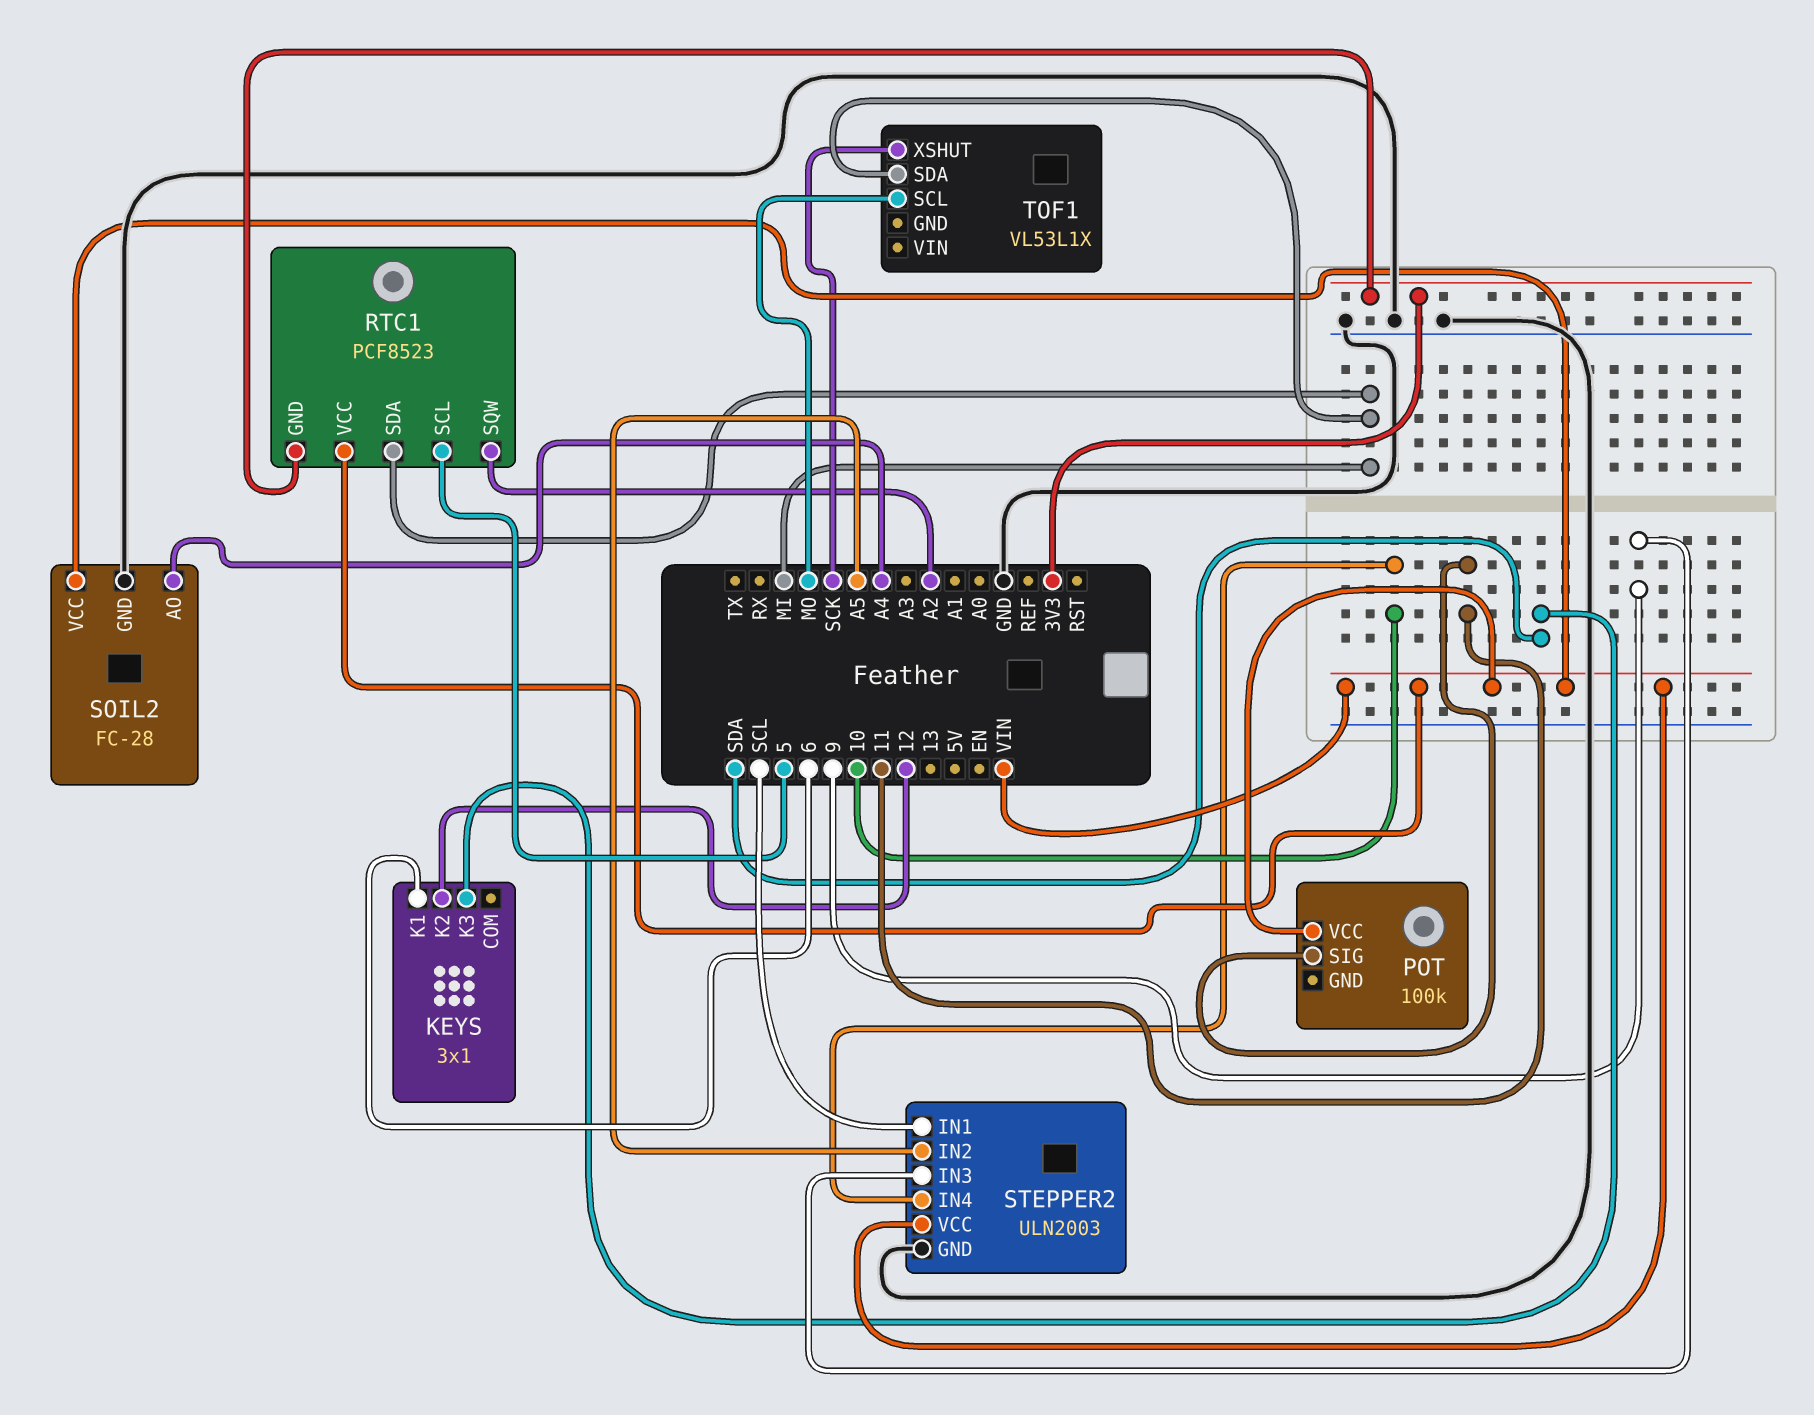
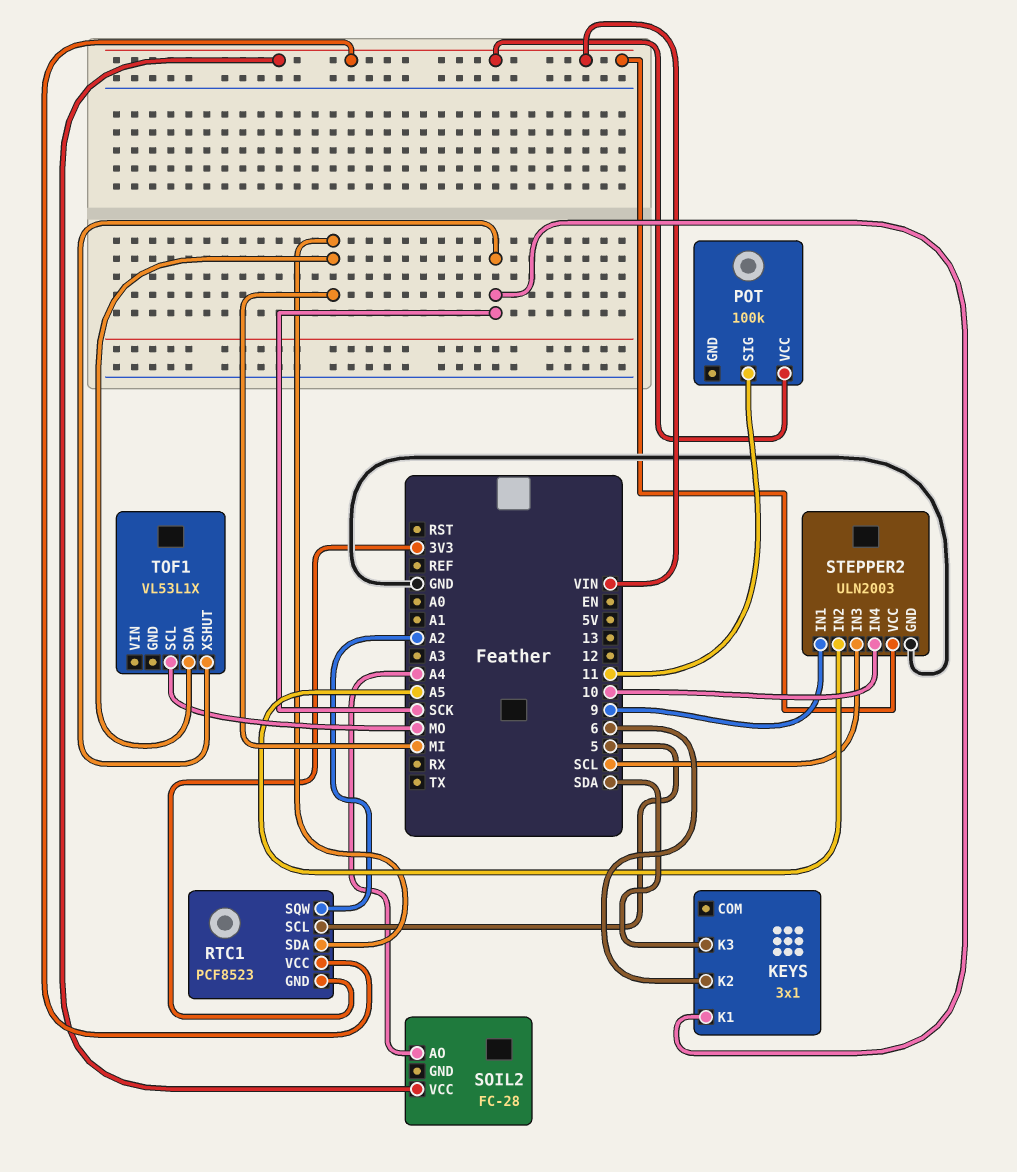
KEYS pin K1: 6 -> SCK
KEYS pin K2: 12 -> 6
SOIL2 pin GND: GND -> none
STEPPER2 pin IN1: SCL -> 9
STEPPER2 pin IN3: 9 -> SCL

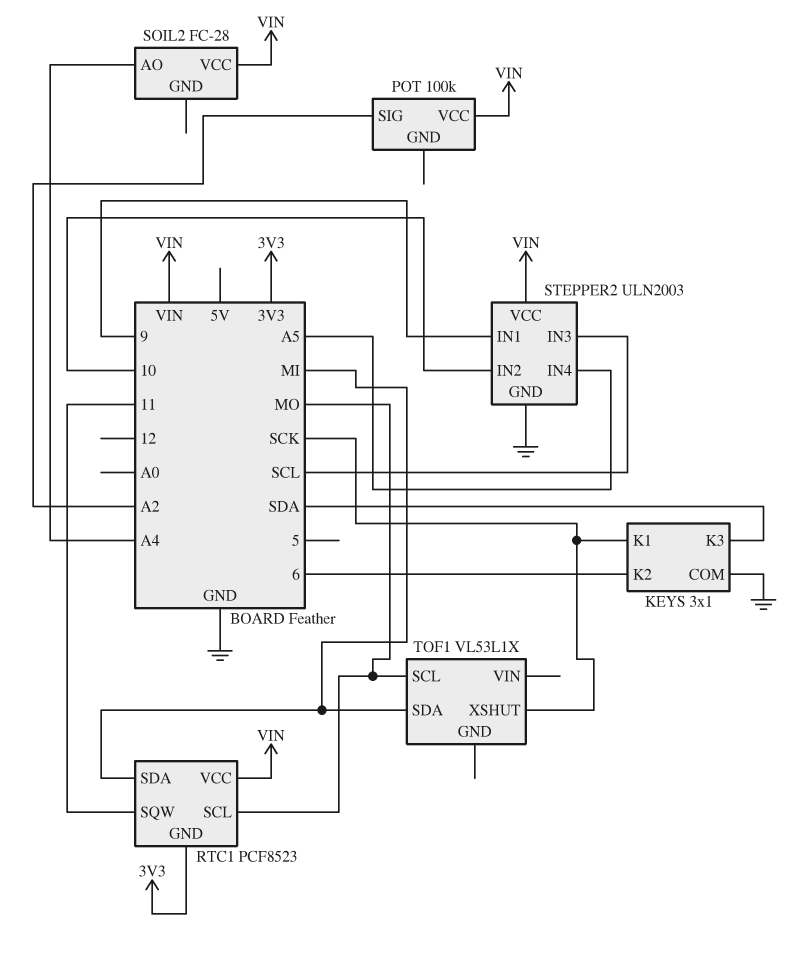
KEYS pin COM: none -> GND
POT pin SIG: 11 -> A2
RTC1 pin SCL: 5 -> MO
RTC1 pin SQW: A2 -> 11
STEPPER2 pin IN2: A5 -> 10
STEPPER2 pin IN4: 10 -> A5

